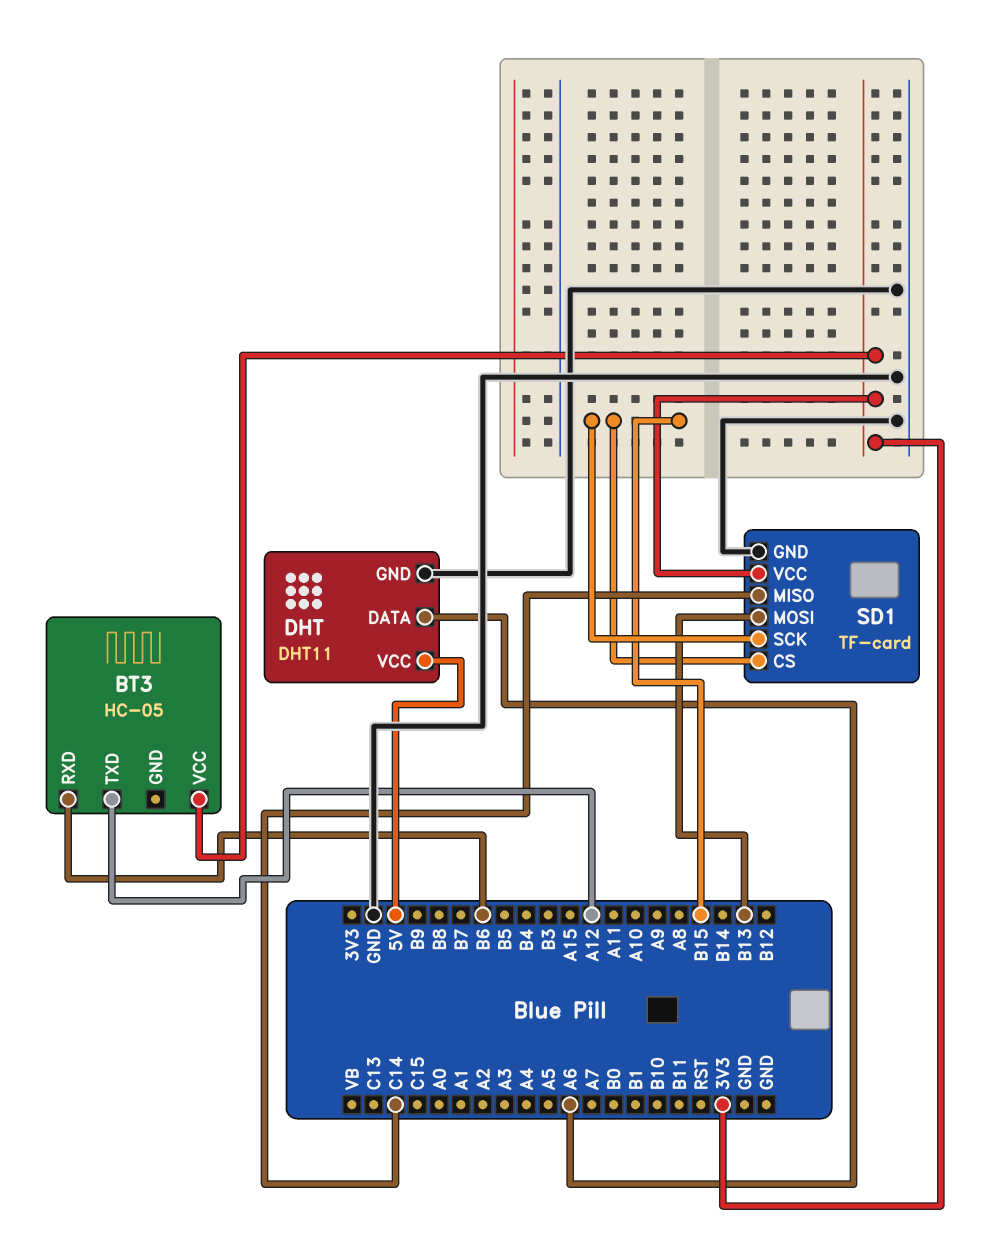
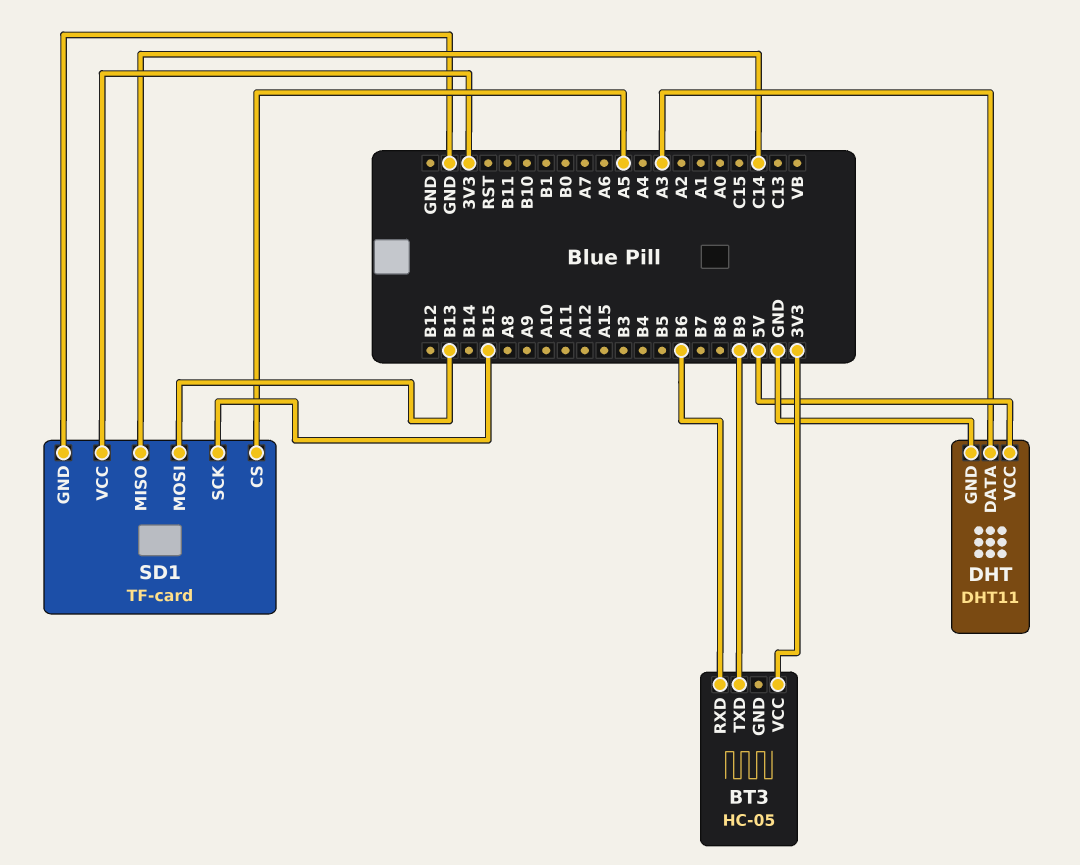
BT3 pin TXD: A12 -> B9
DHT pin DATA: A6 -> A3
SD1 pin CS: B15 -> A5

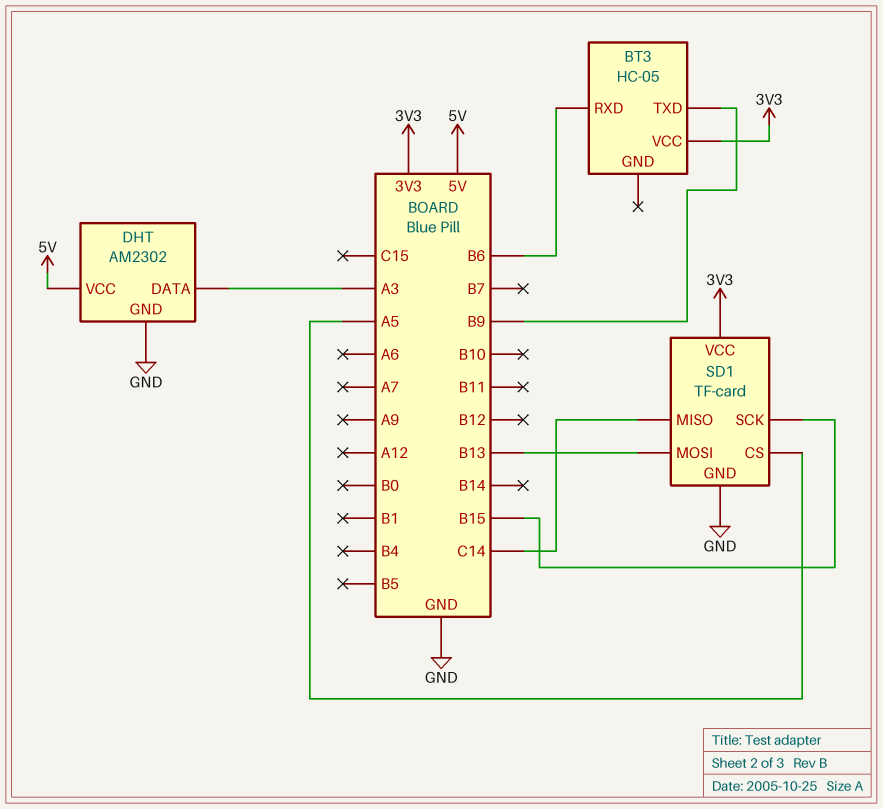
DHT: DHT11 -> AM2302

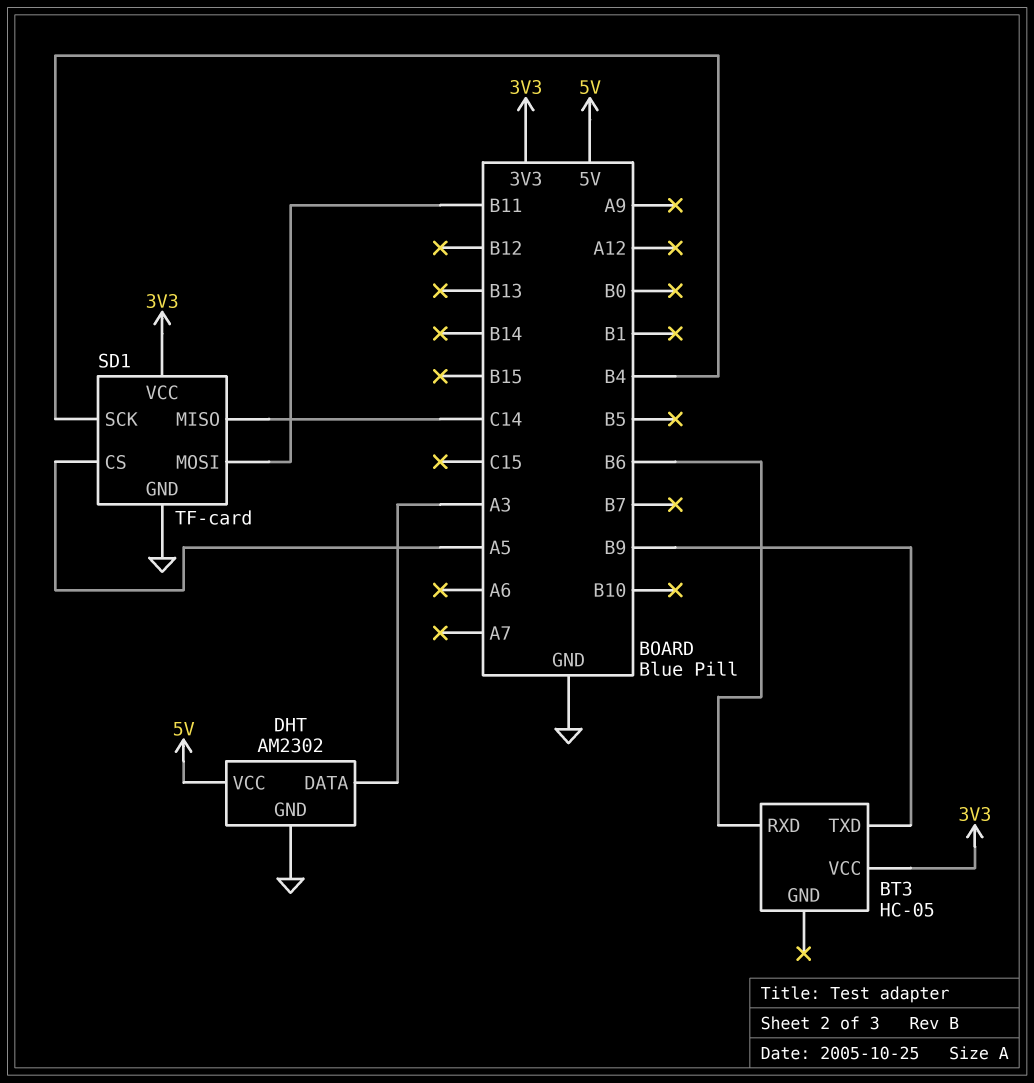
SD1 pin MOSI: B13 -> B11
SD1 pin SCK: B15 -> B4

